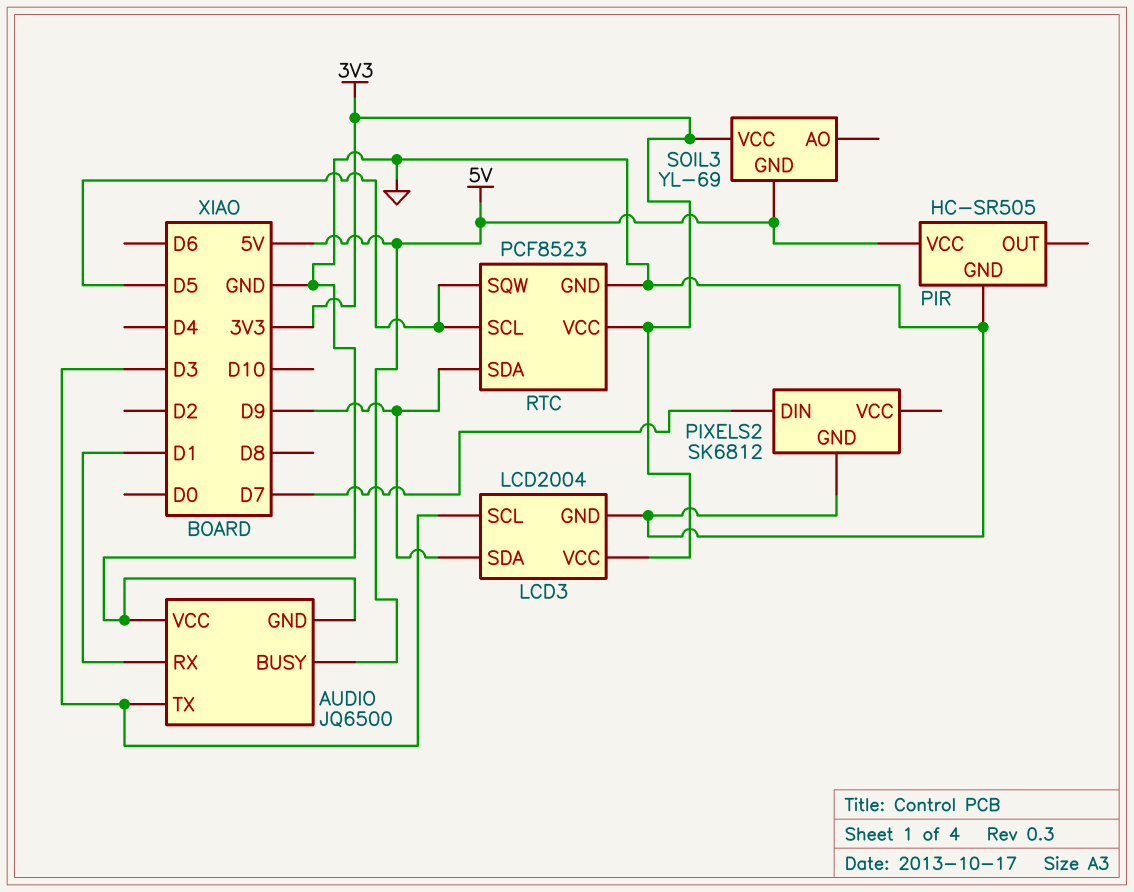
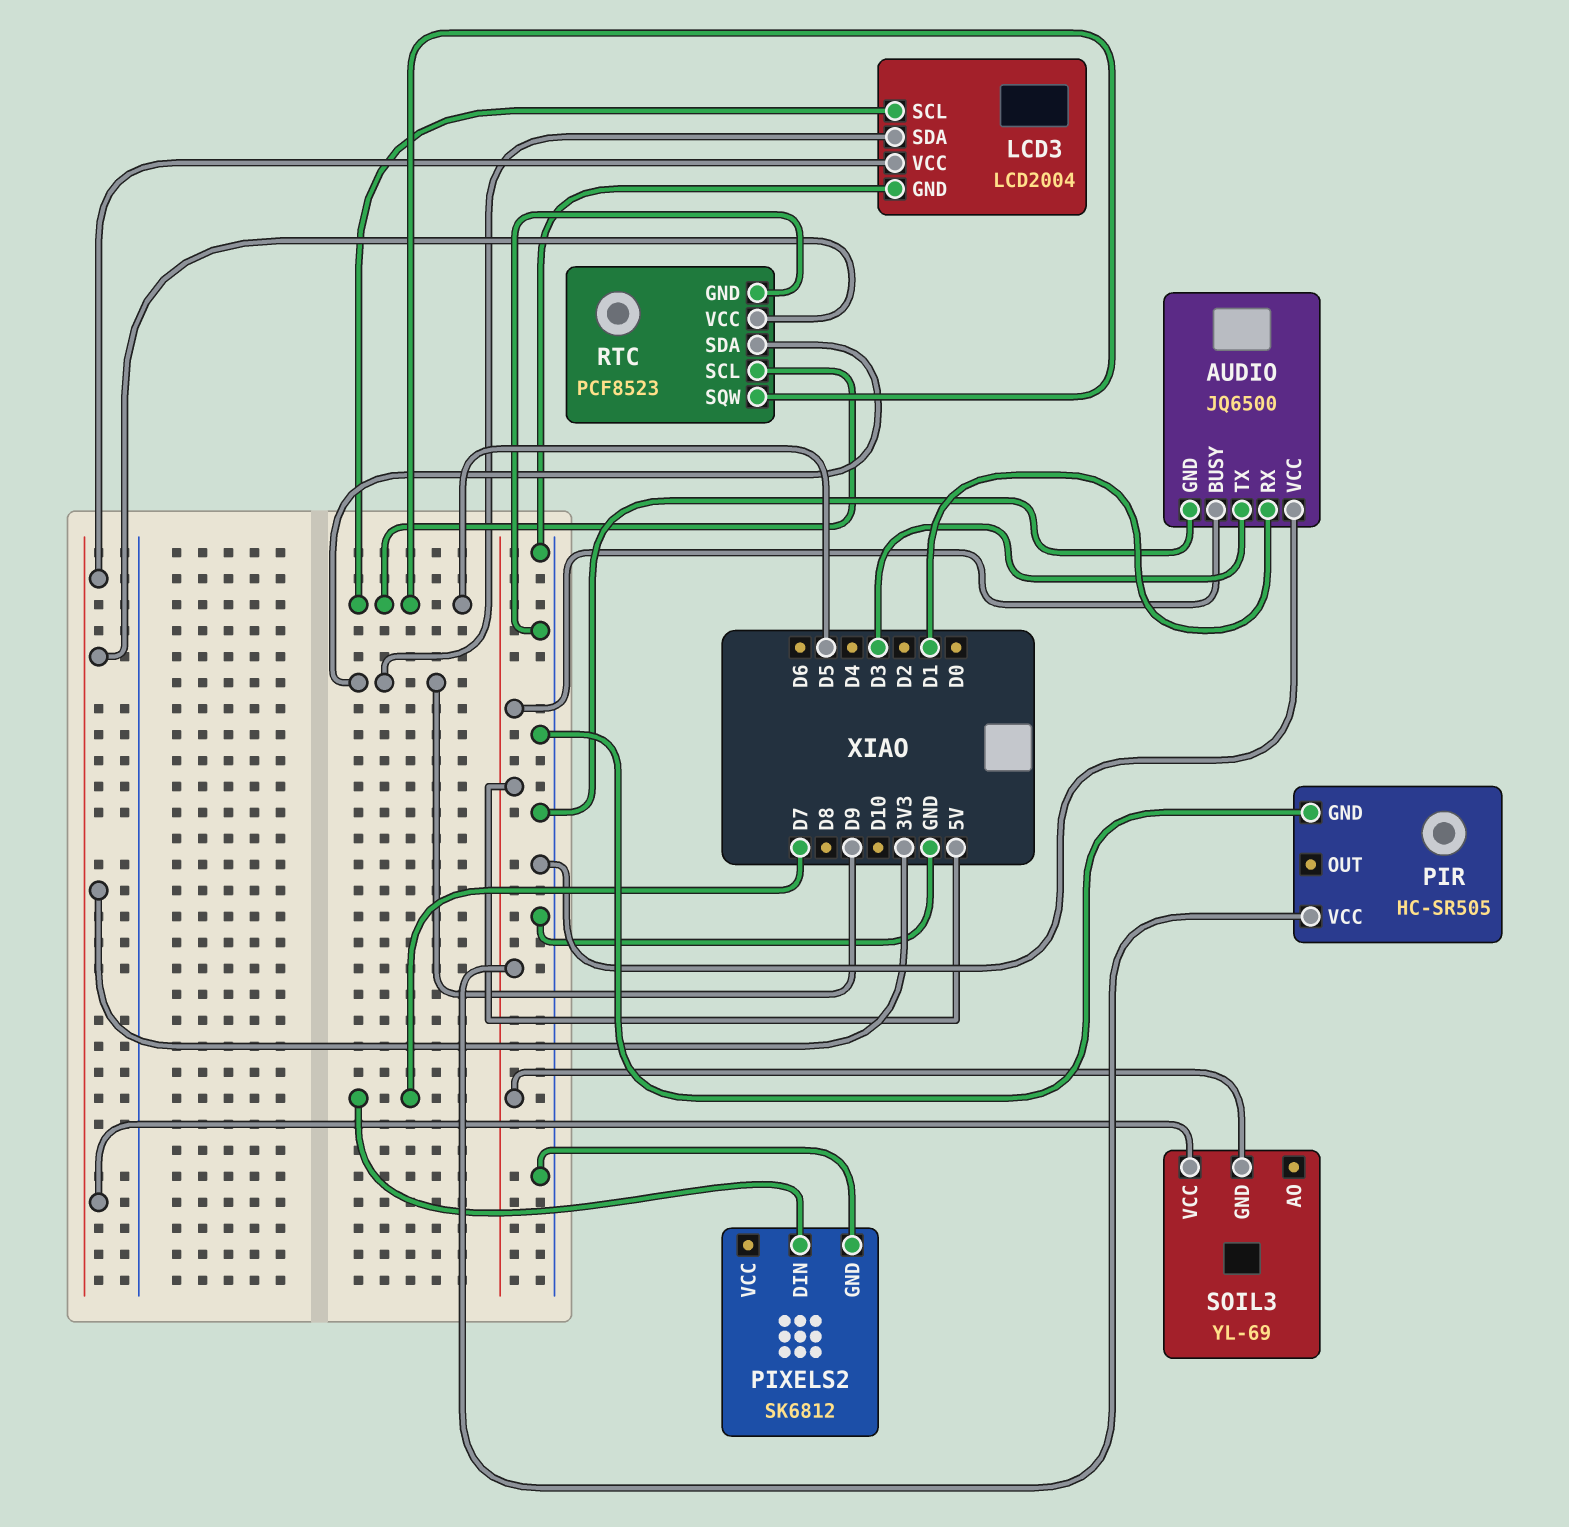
LCD3 pin SCL: D3 -> D5

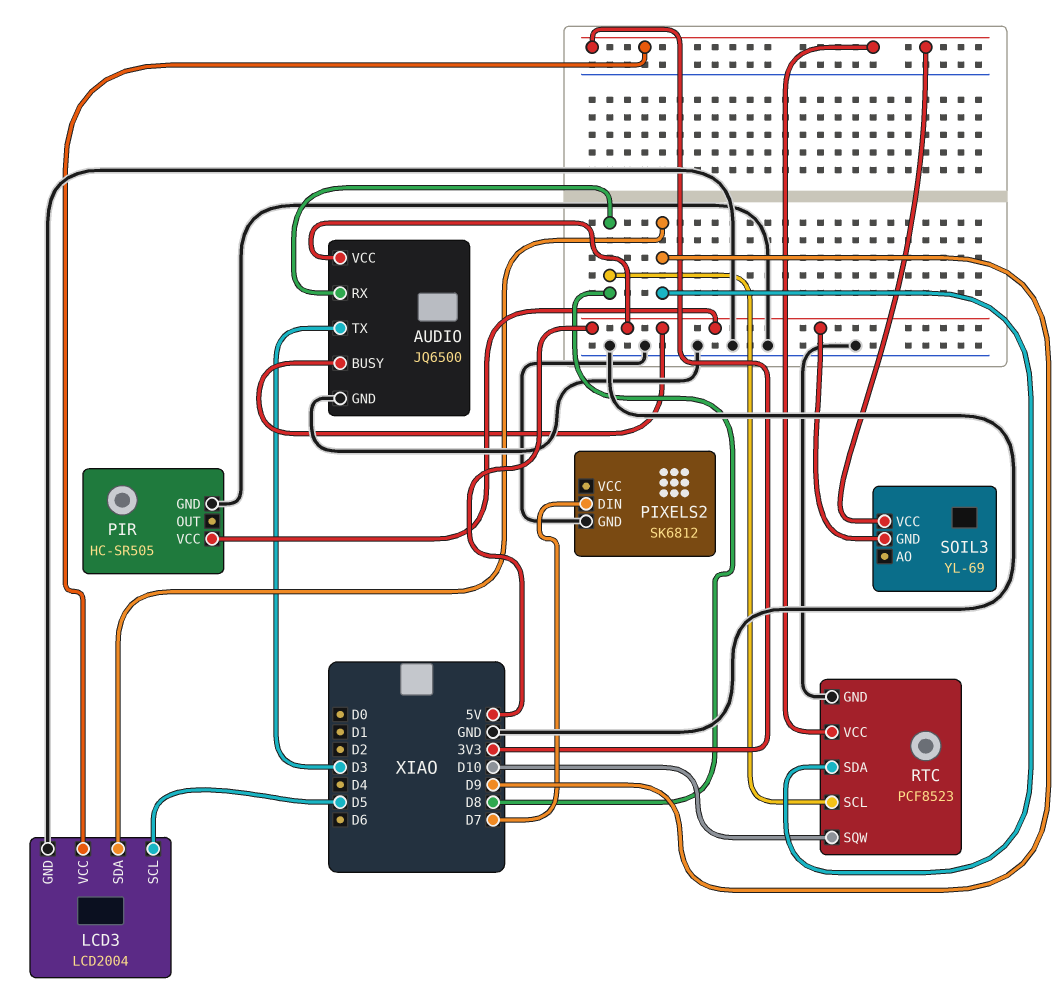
AUDIO pin RX: D1 -> D8
AUDIO pin VCC: GND -> 5V
RTC pin SCL: D5 -> D8
RTC pin SQW: D5 -> D10

